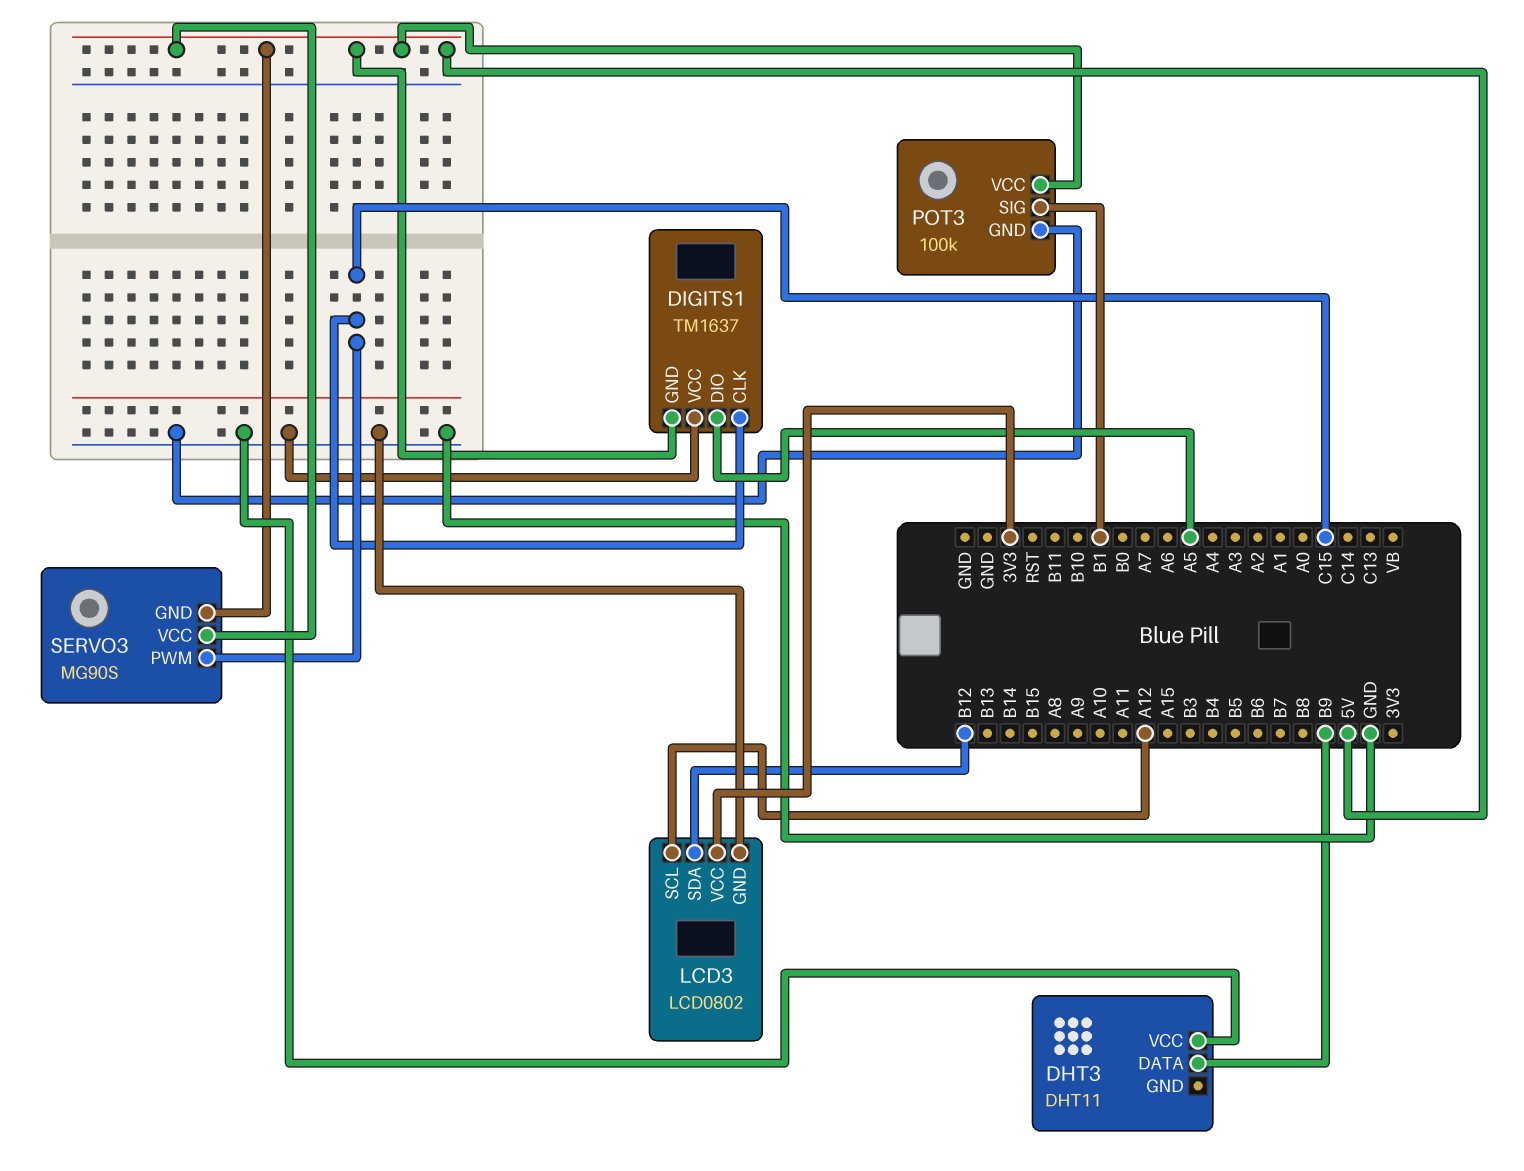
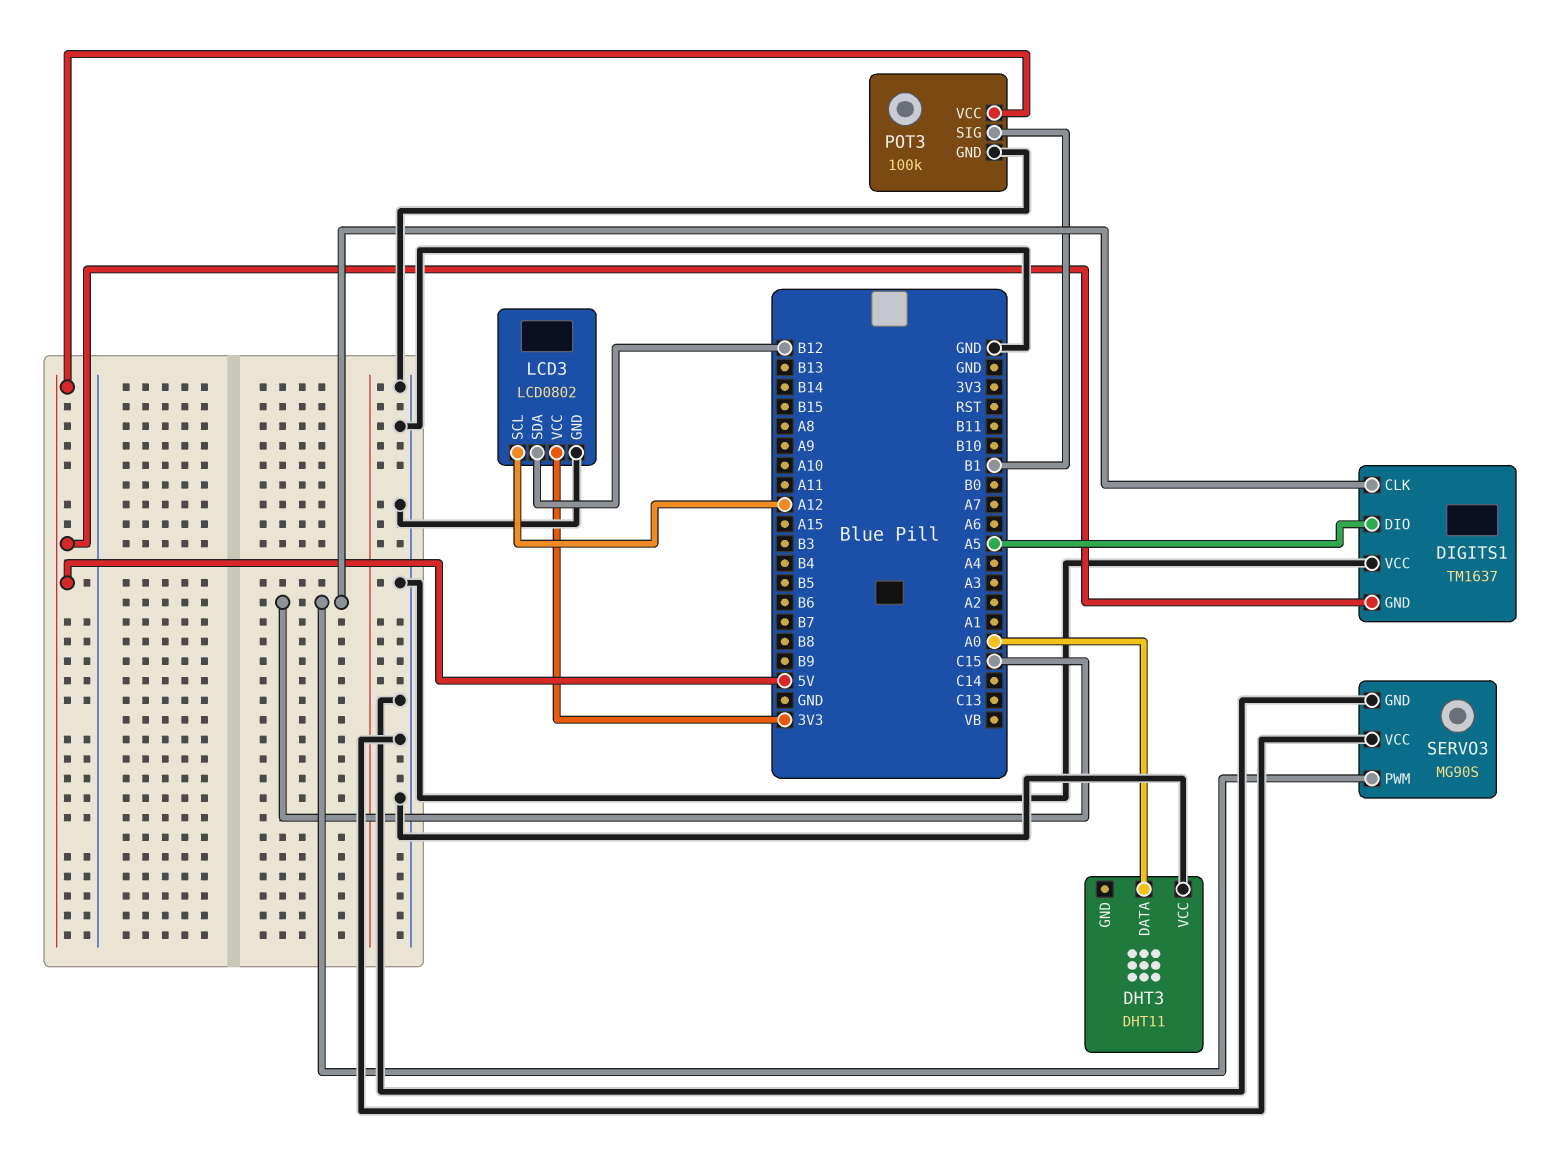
DHT3 pin DATA: B9 -> A0
SERVO3 pin GND: 5V -> GND
SERVO3 pin VCC: 5V -> GND

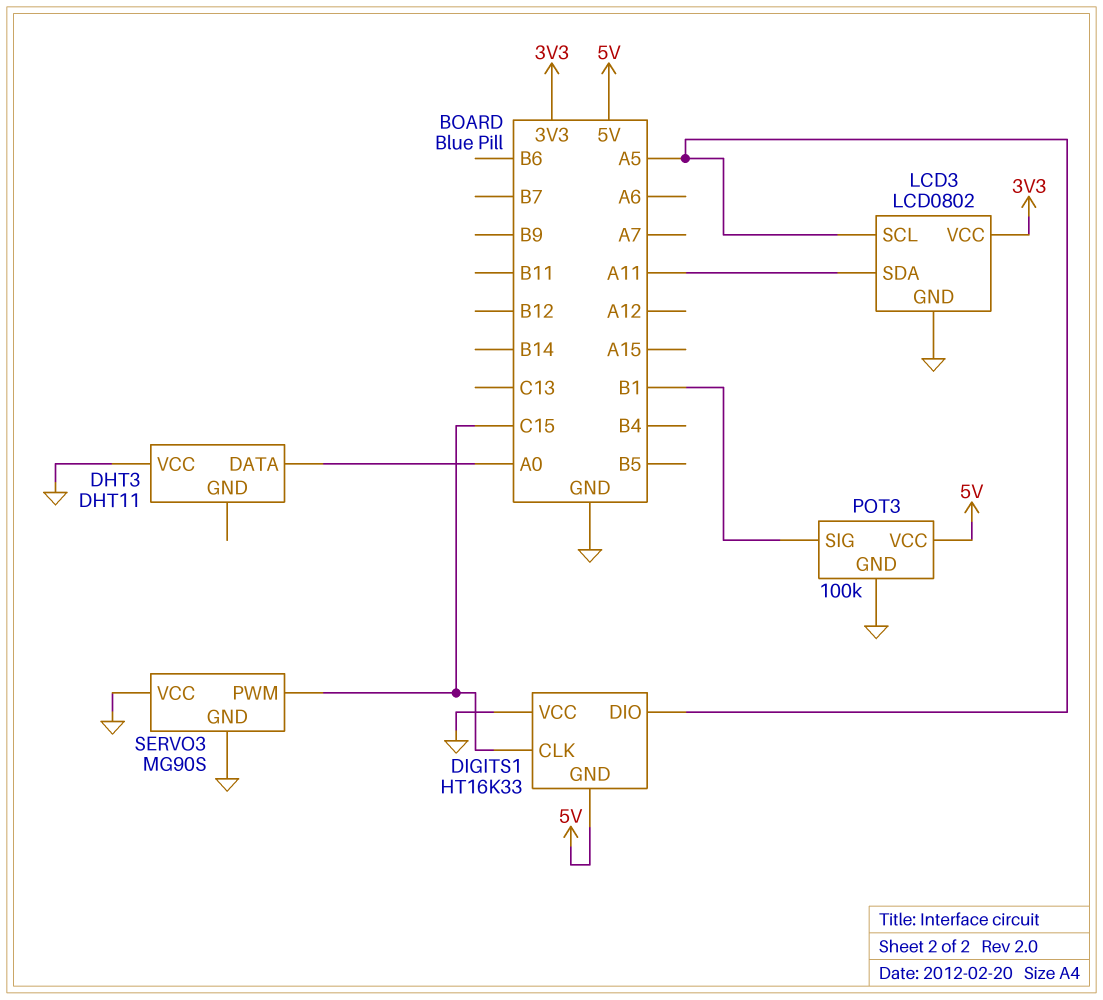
DIGITS1: TM1637 -> HT16K33
LCD3 pin SCL: A12 -> A5
LCD3 pin SDA: B12 -> A11

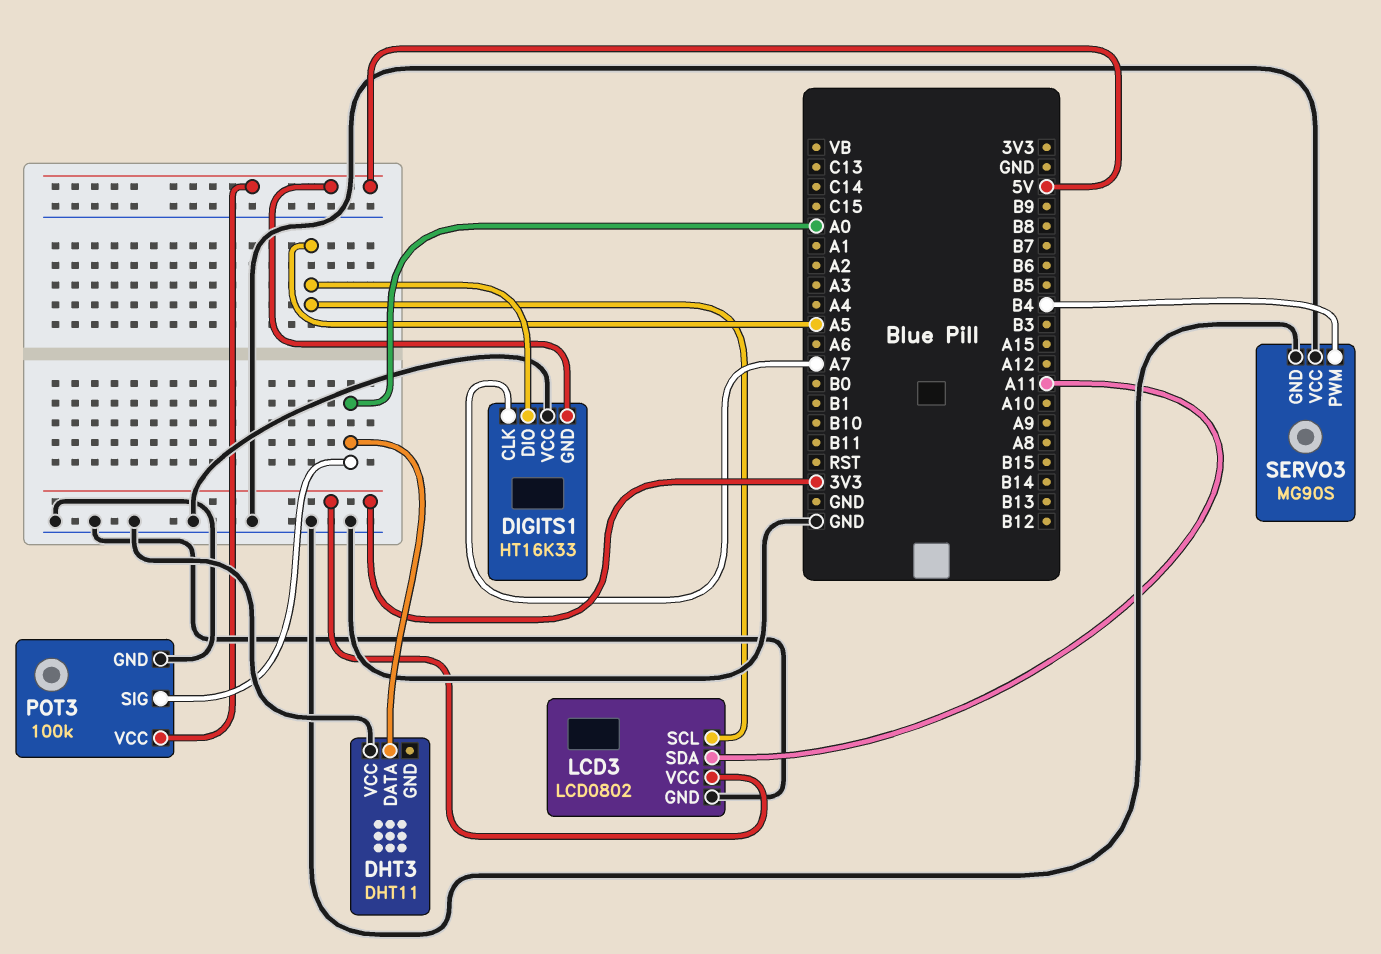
DIGITS1 pin CLK: C15 -> A7
POT3 pin SIG: B1 -> A0
SERVO3 pin PWM: C15 -> B4

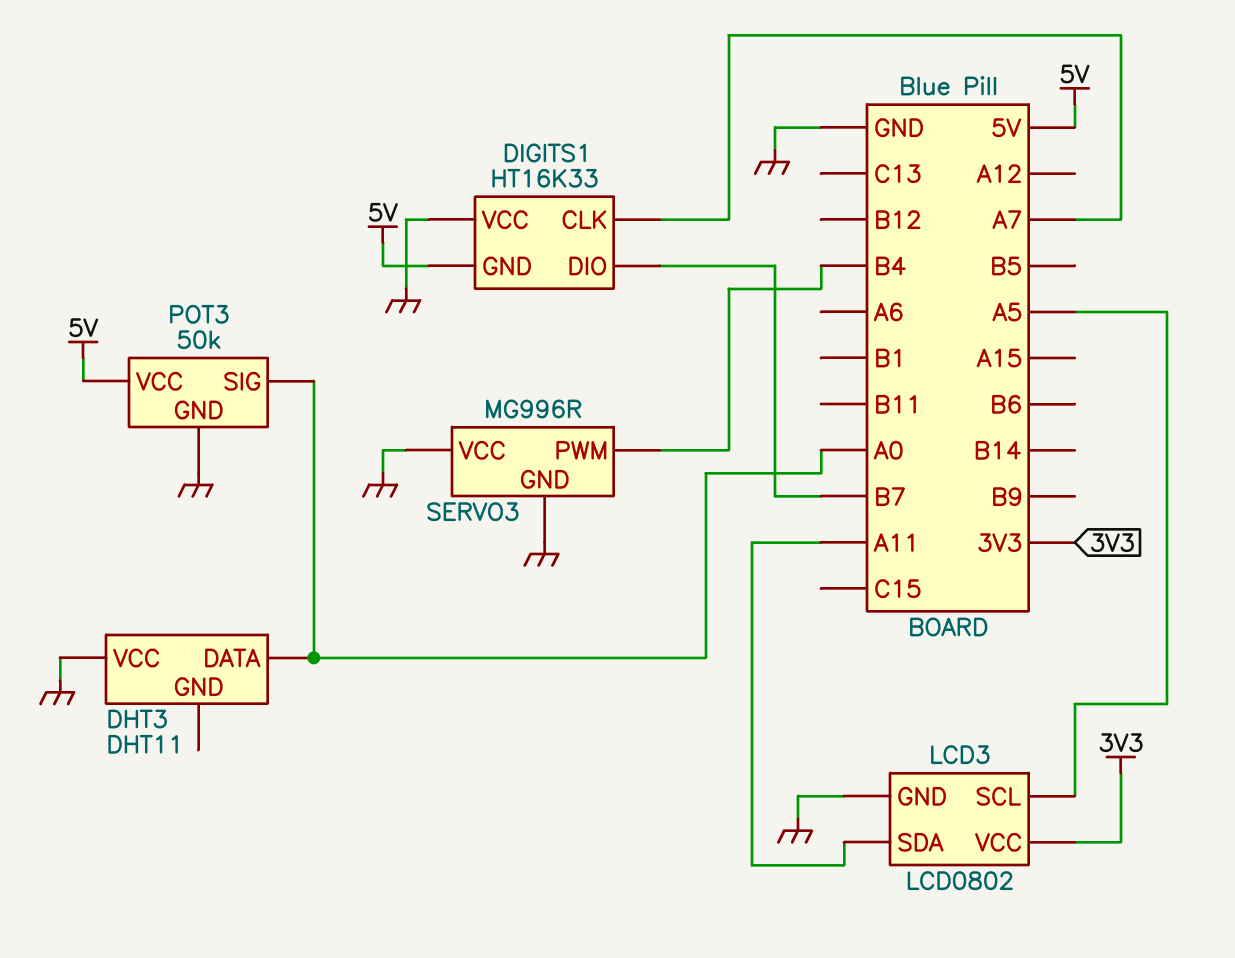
DIGITS1 pin DIO: A5 -> B7
POT3: 100k -> 50k
SERVO3: MG90S -> MG996R

